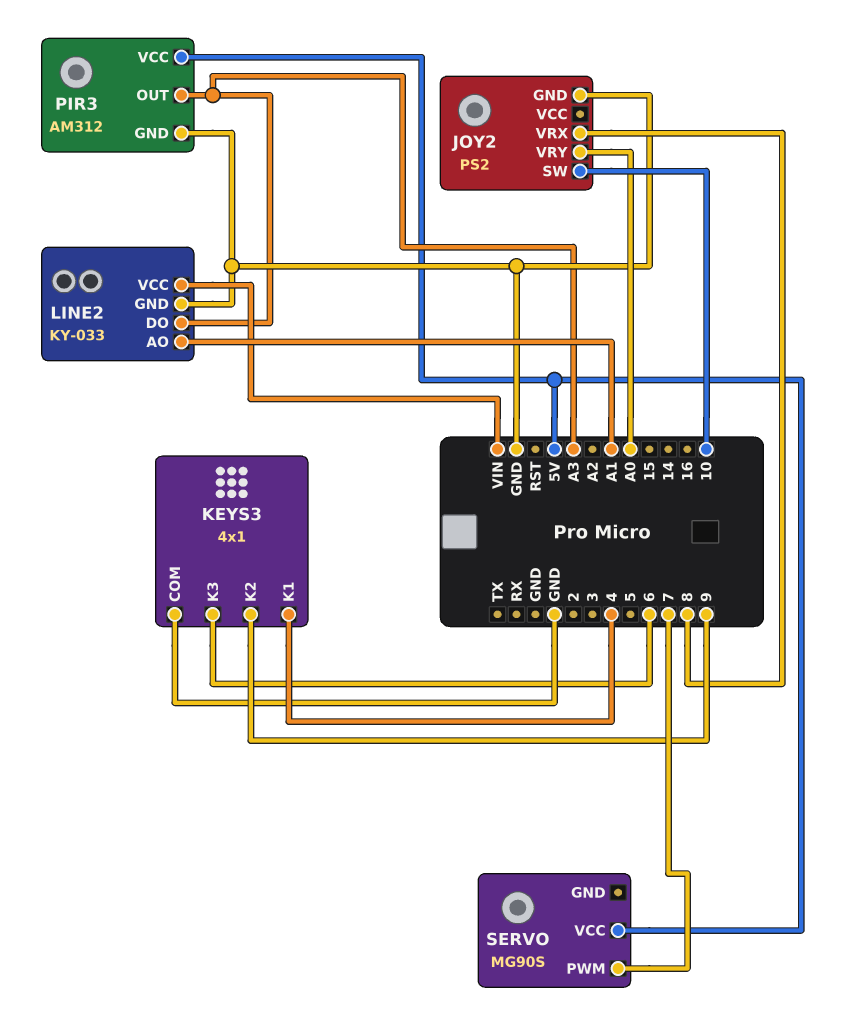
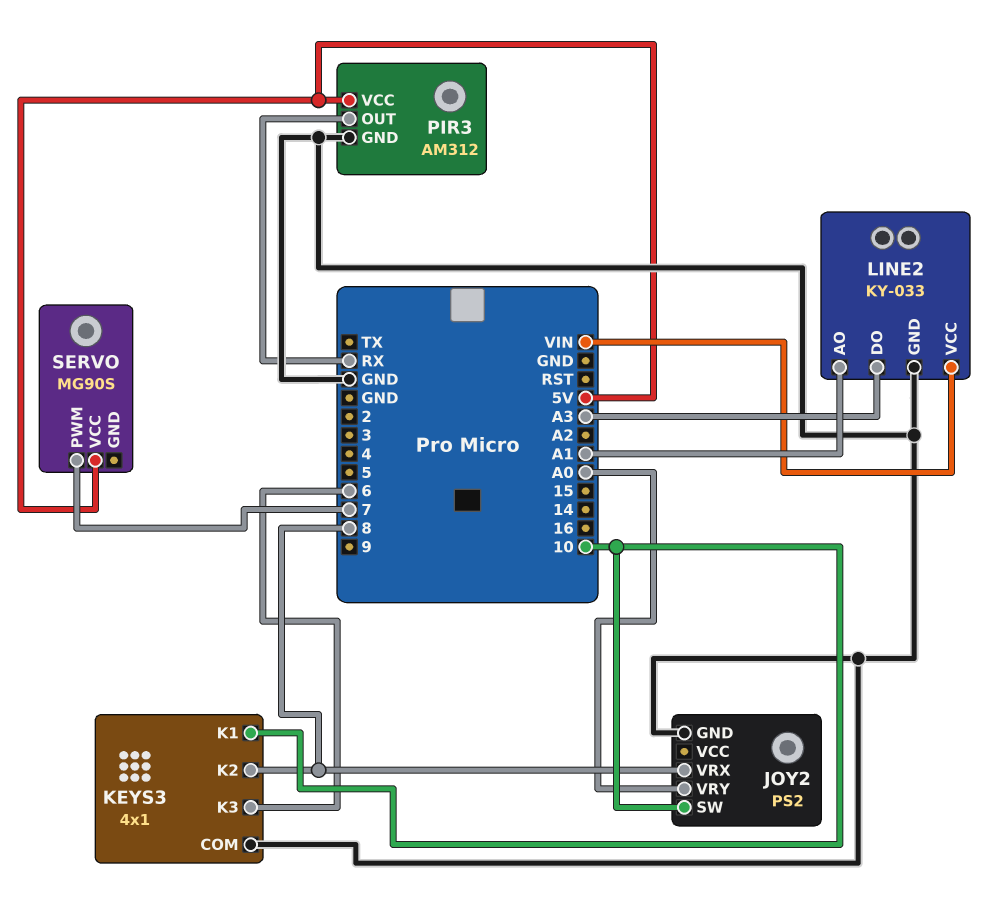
KEYS3 pin K1: 4 -> 10
KEYS3 pin K2: 9 -> 8
PIR3 pin OUT: A3 -> RX

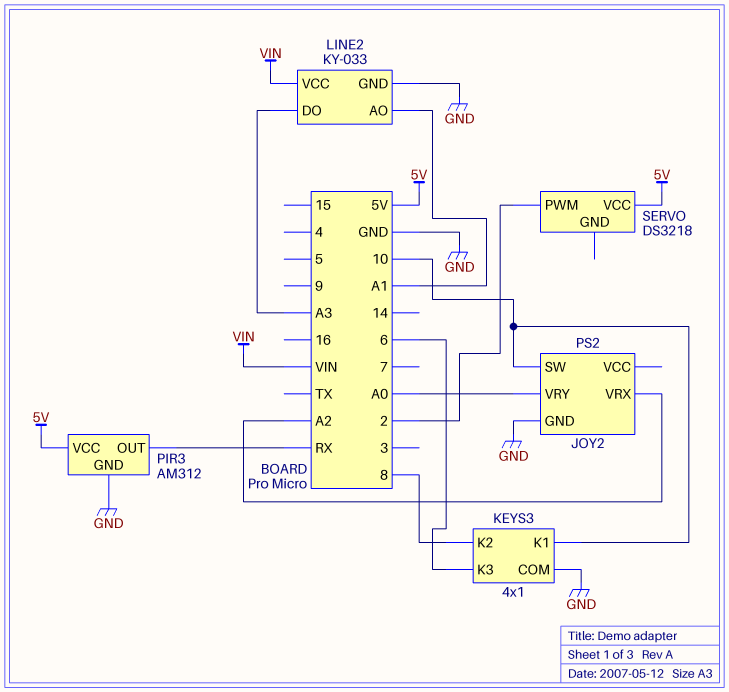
JOY2 pin VRX: 8 -> A2
SERVO: MG90S -> DS3218
SERVO pin PWM: 7 -> 2

